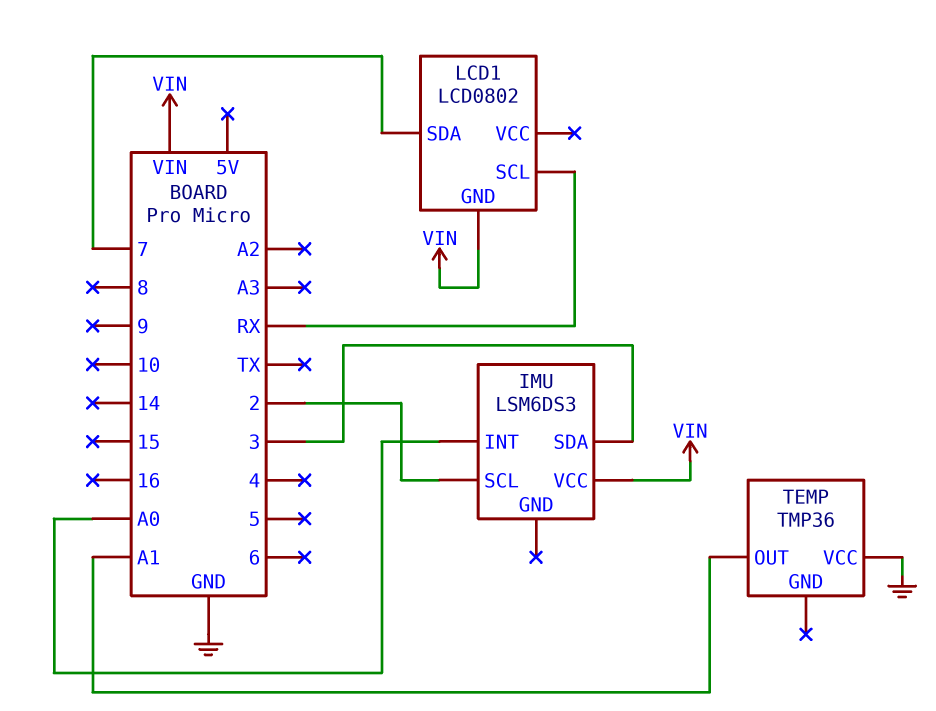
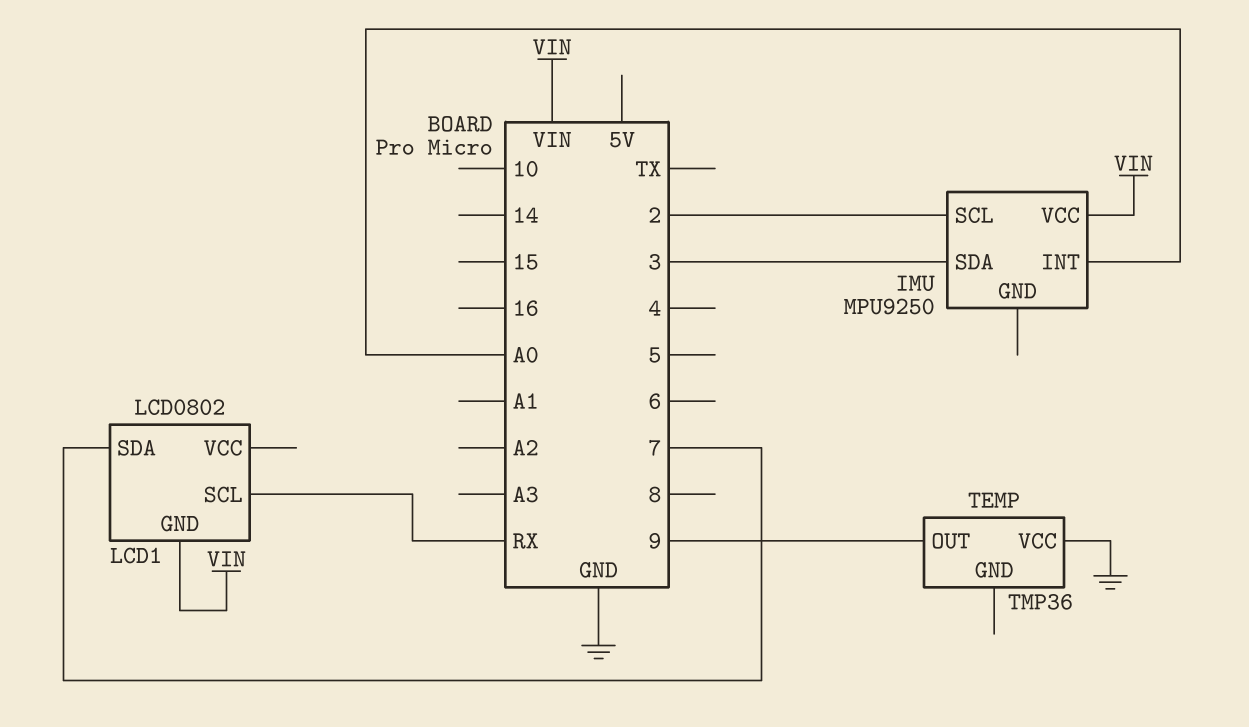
IMU: LSM6DS3 -> MPU9250
TEMP pin OUT: A1 -> 9

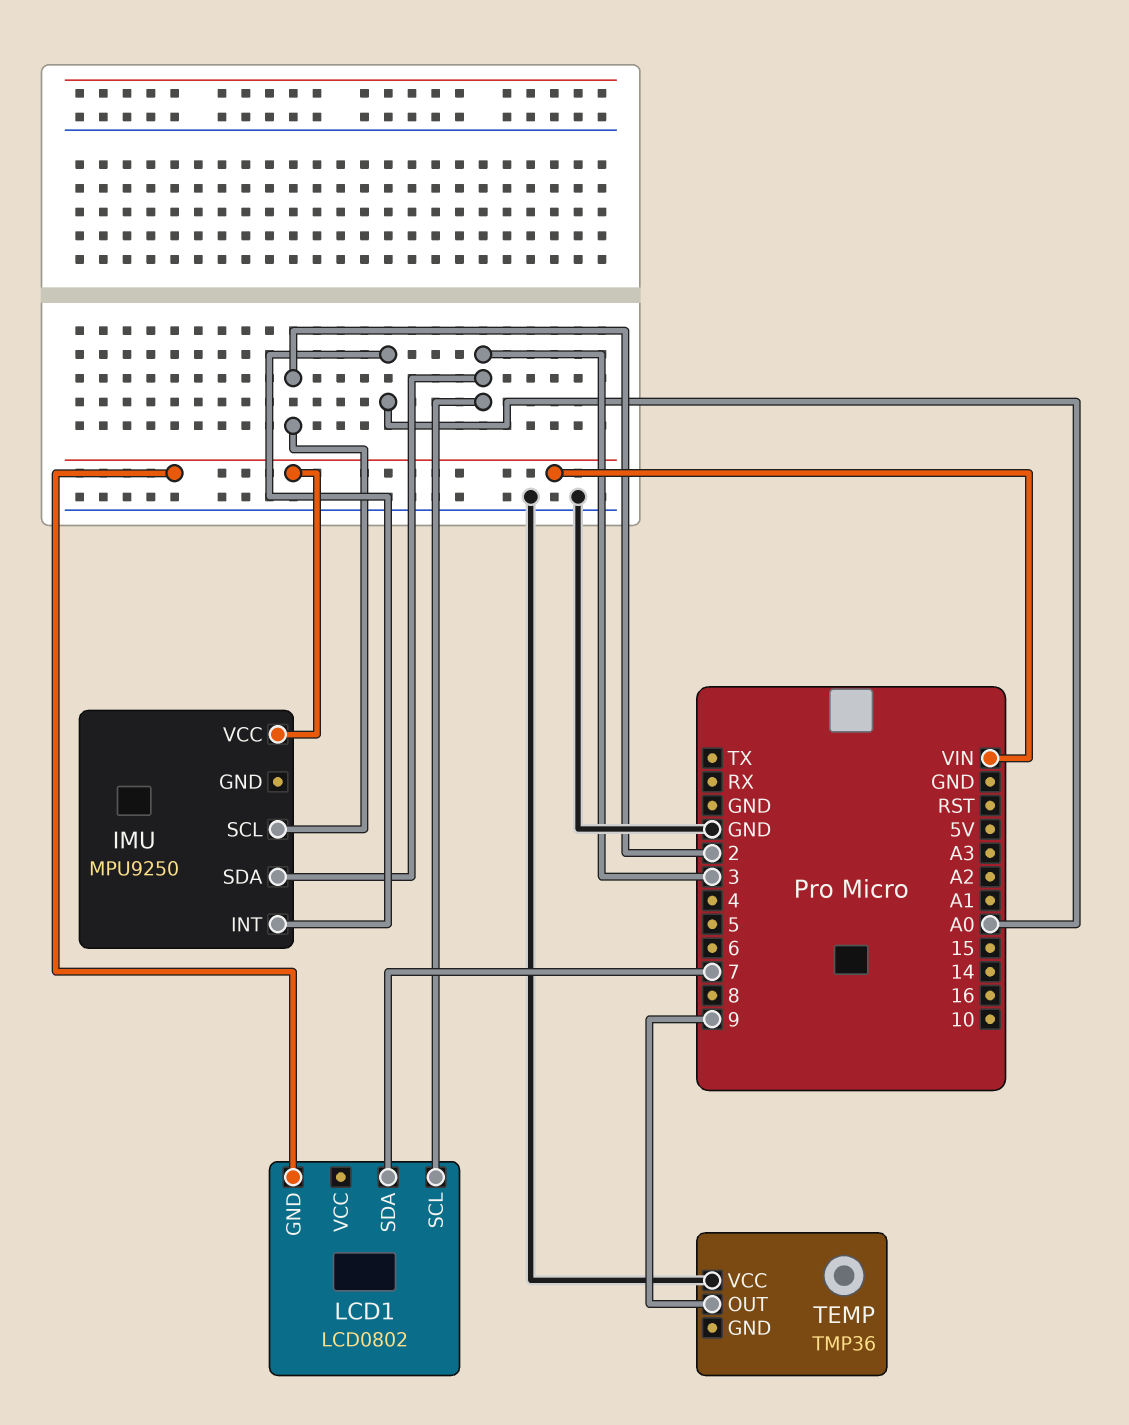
LCD1 pin SCL: RX -> 3

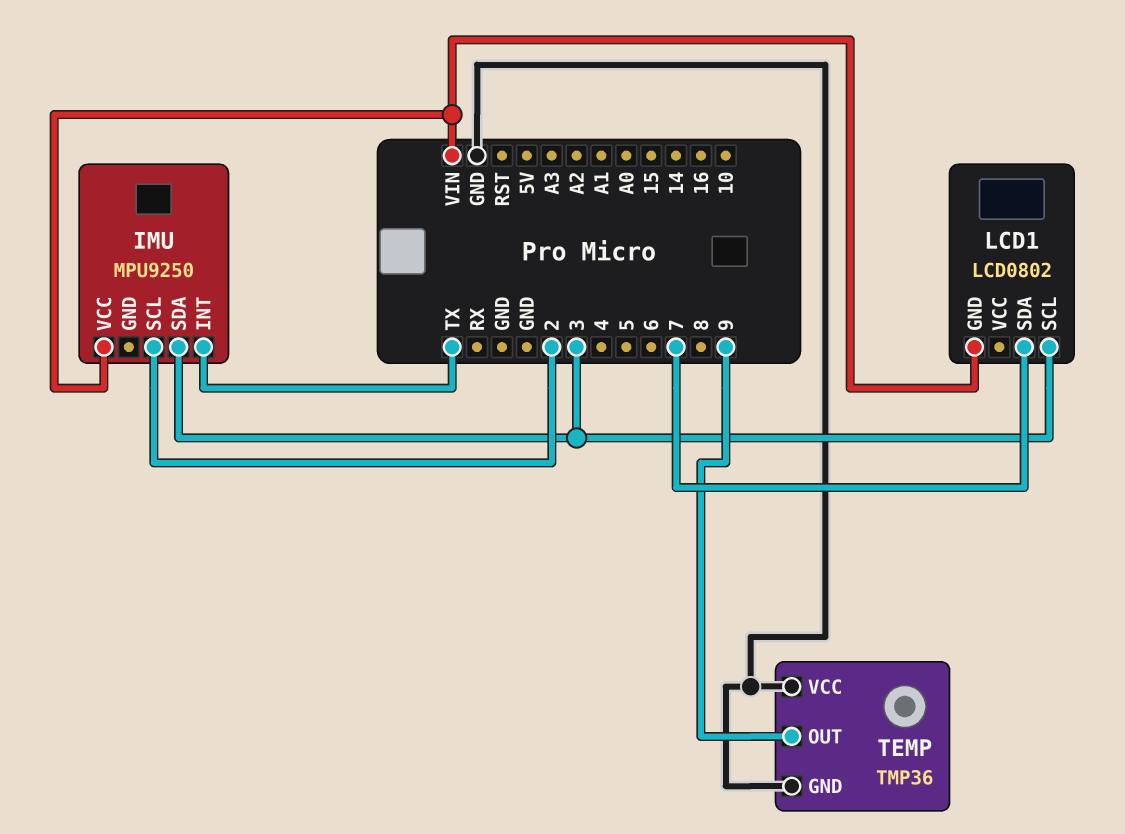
IMU pin INT: A0 -> TX
TEMP pin GND: none -> GND

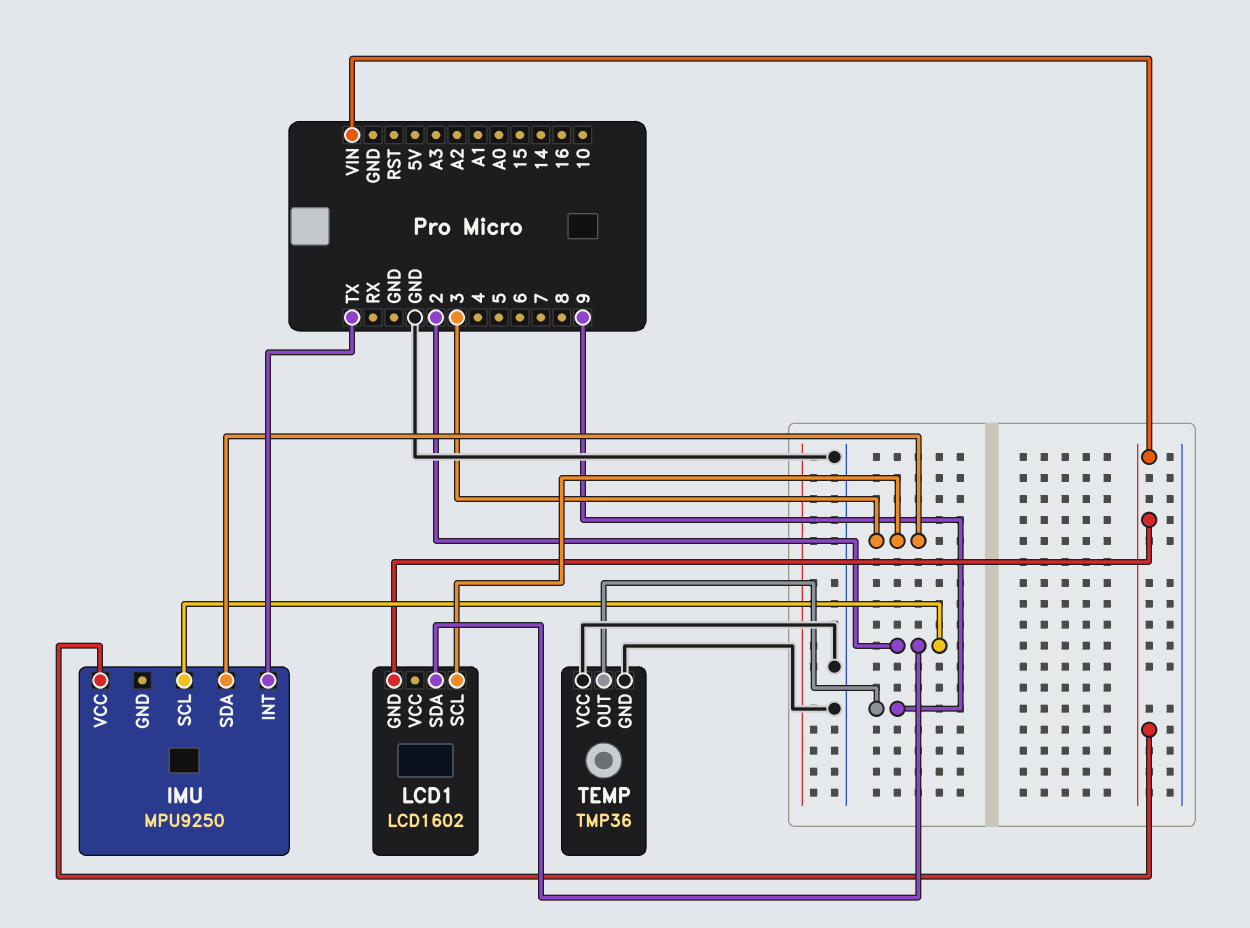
LCD1: LCD0802 -> LCD1602
LCD1 pin SDA: 7 -> 2

